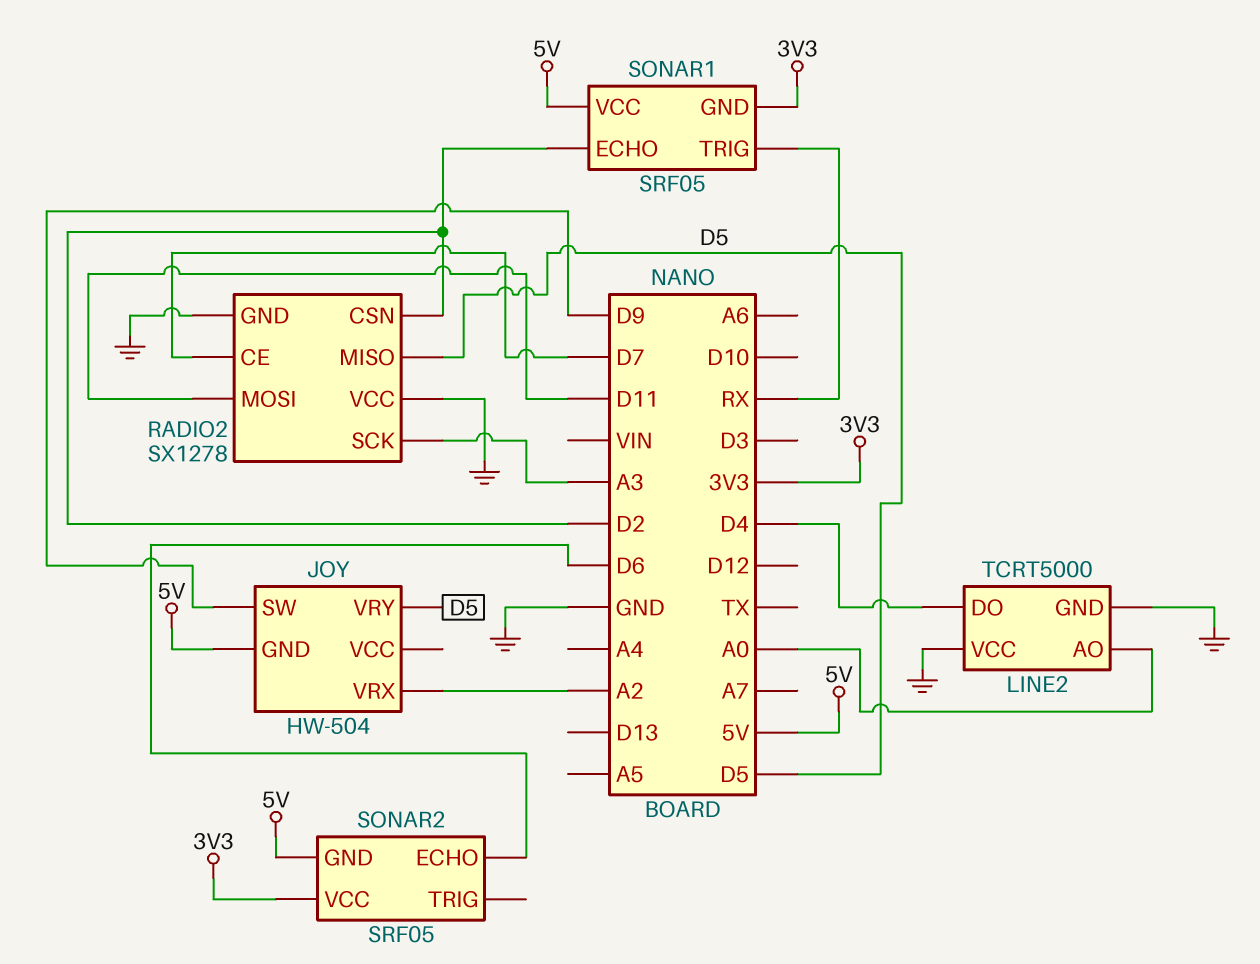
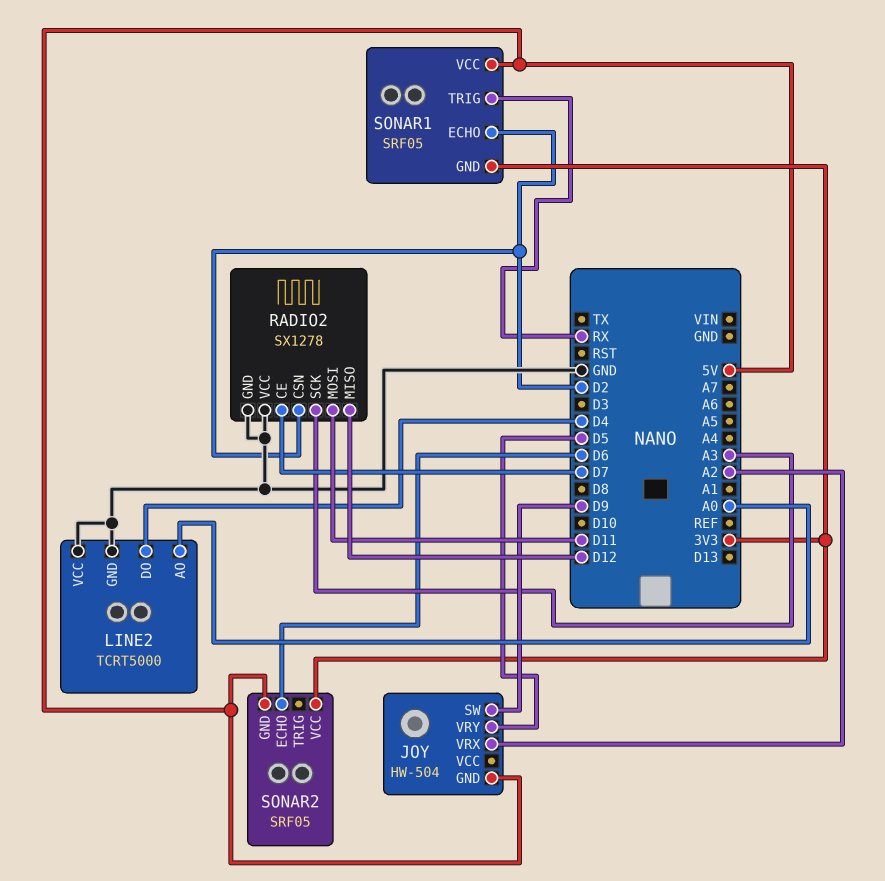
RADIO2 pin MISO: D5 -> D12

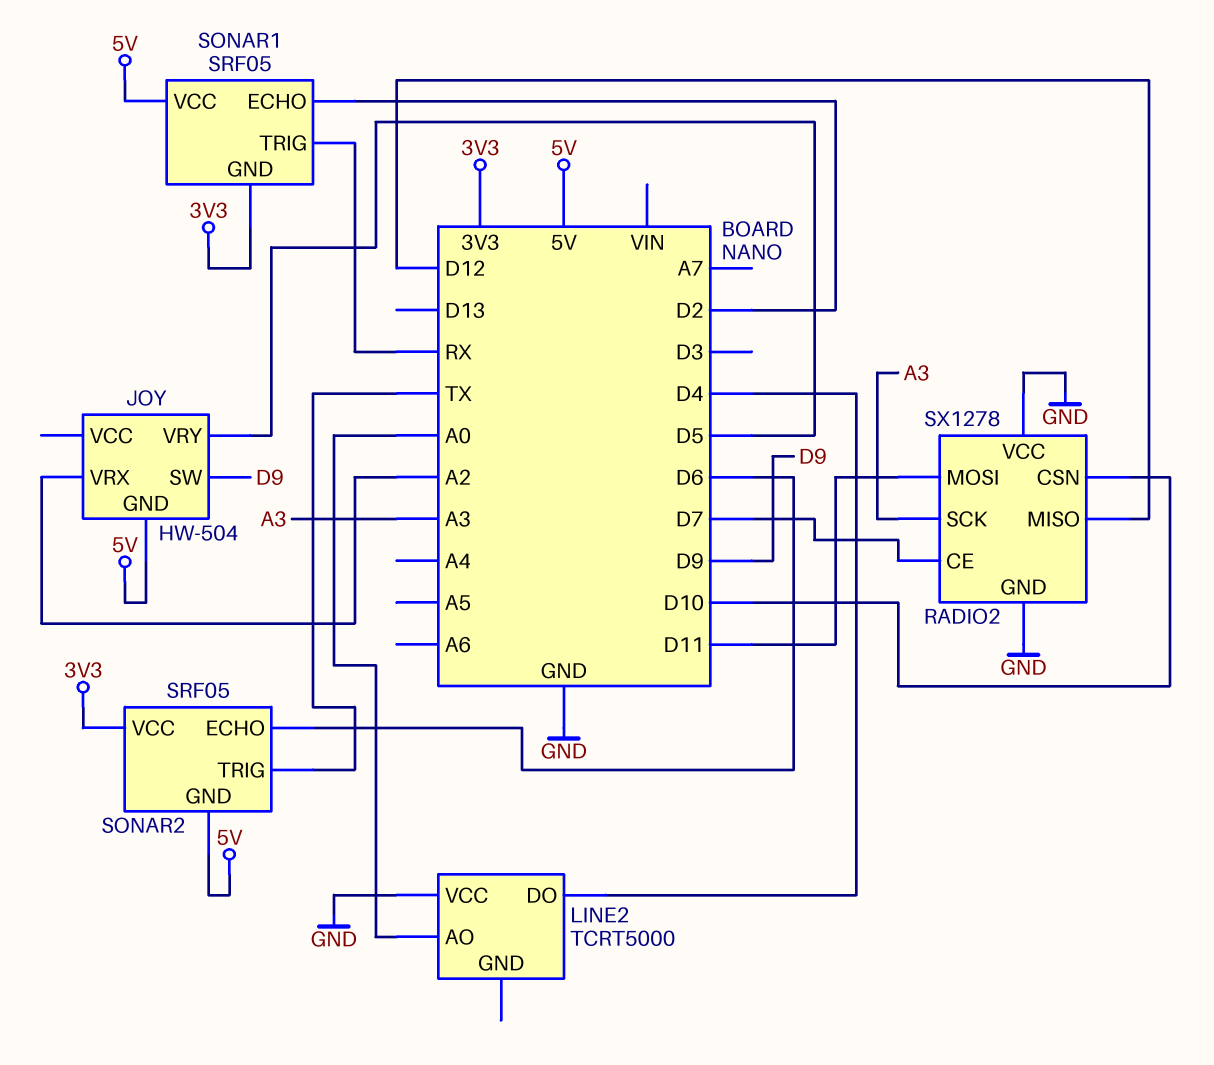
LINE2 pin GND: GND -> none
RADIO2 pin CSN: D2 -> D10
SONAR2 pin TRIG: none -> TX

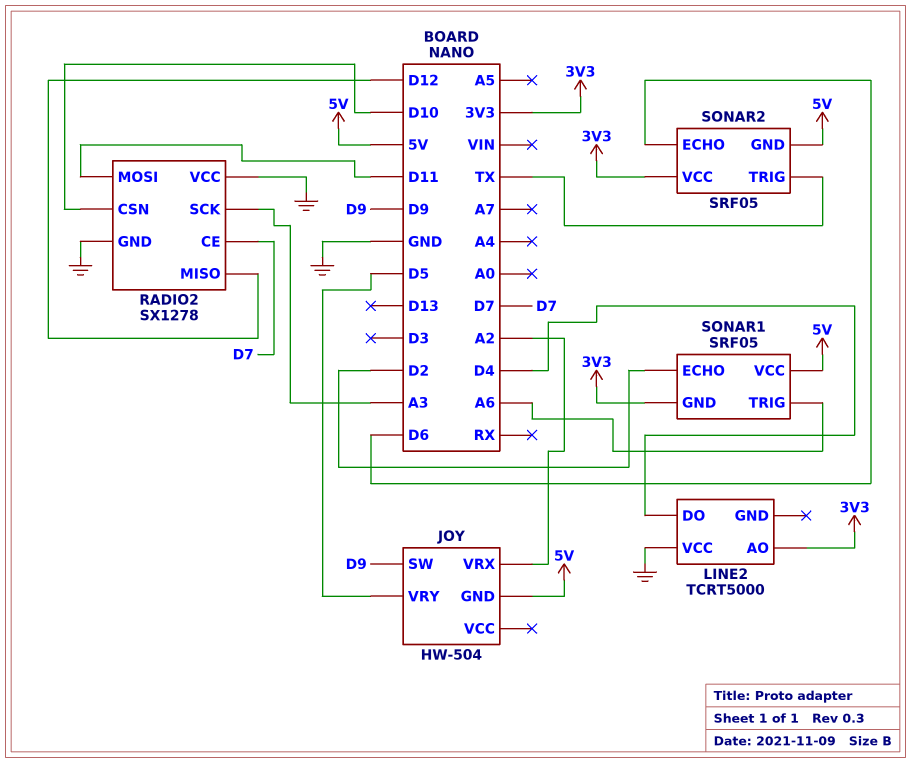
LINE2 pin AO: A0 -> 3V3
SONAR1 pin TRIG: RX -> A6

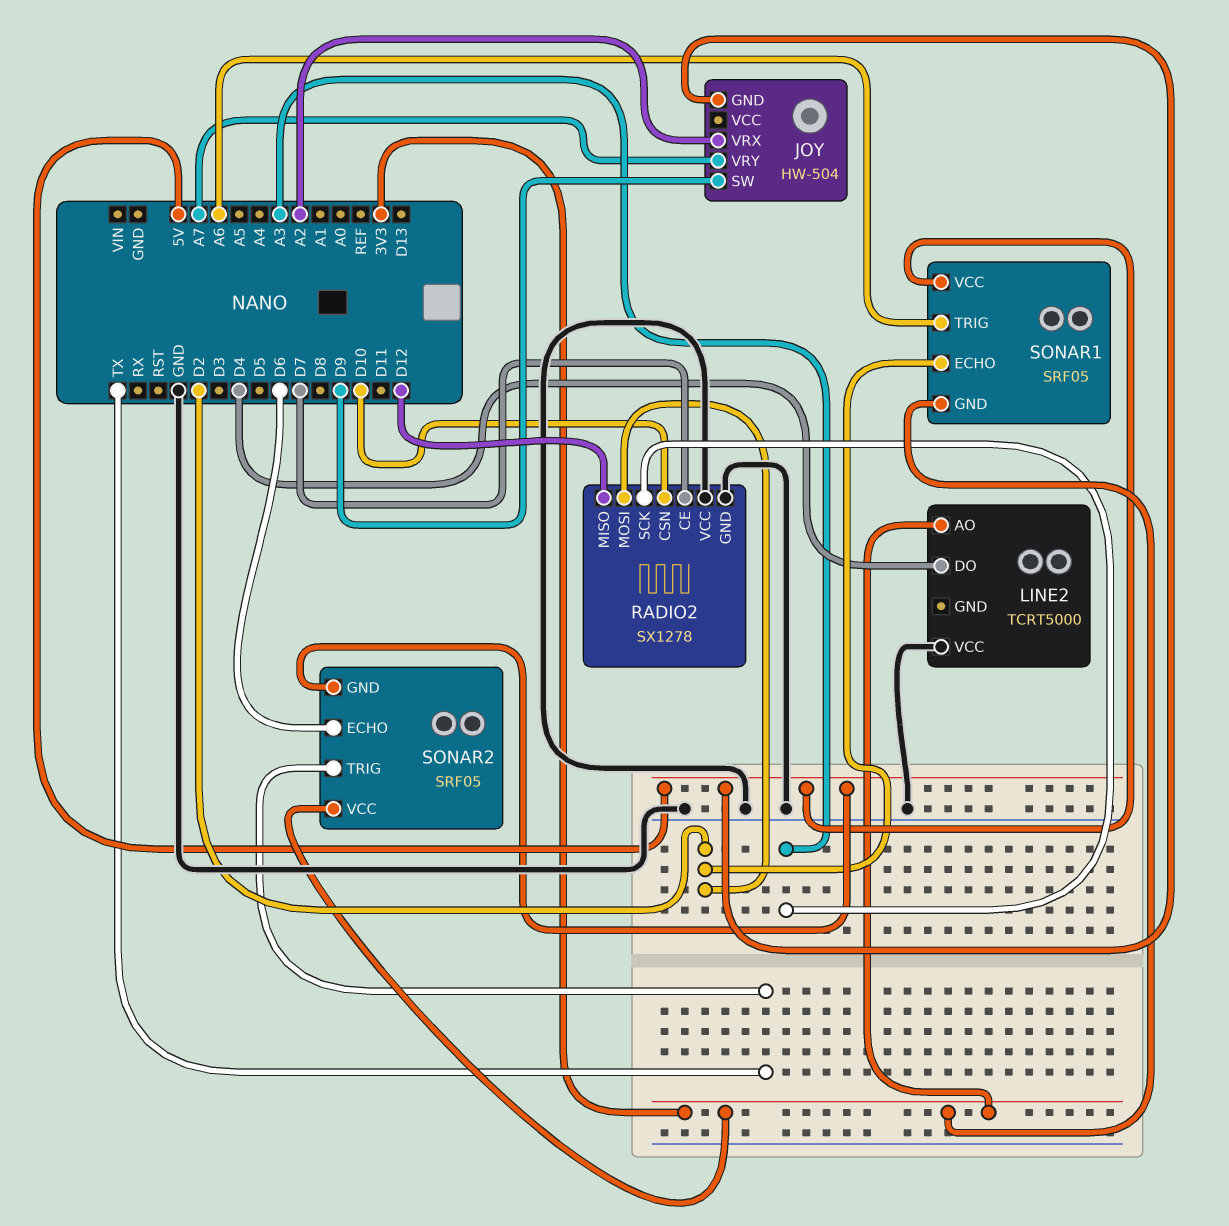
JOY pin VRY: D5 -> A7
RADIO2 pin MOSI: D11 -> D2

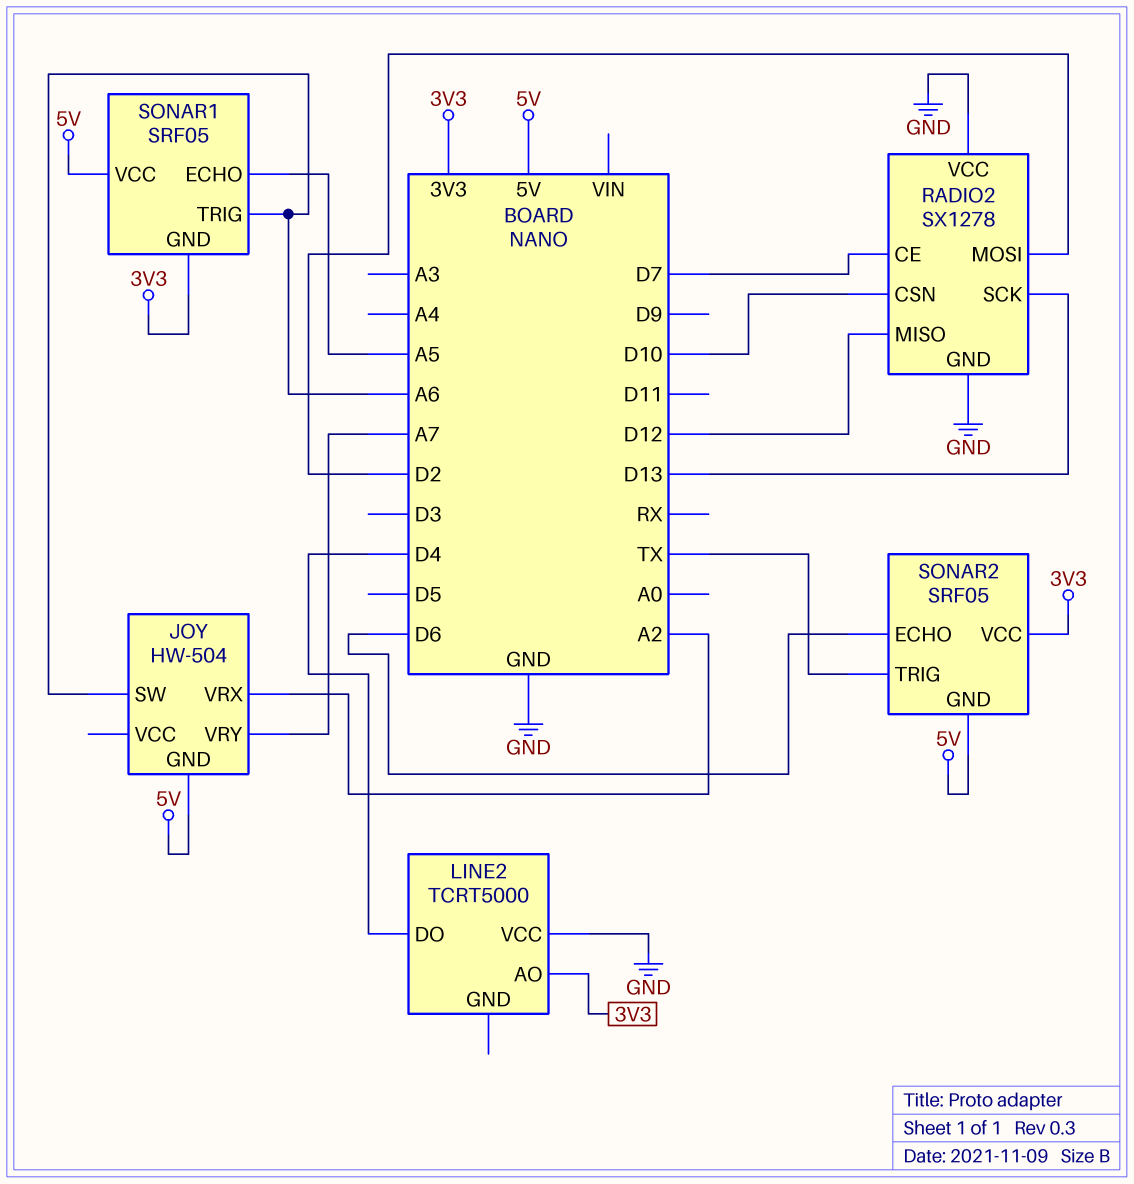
JOY pin SW: D9 -> A6
RADIO2 pin SCK: A3 -> D13
SONAR1 pin ECHO: D2 -> A5

